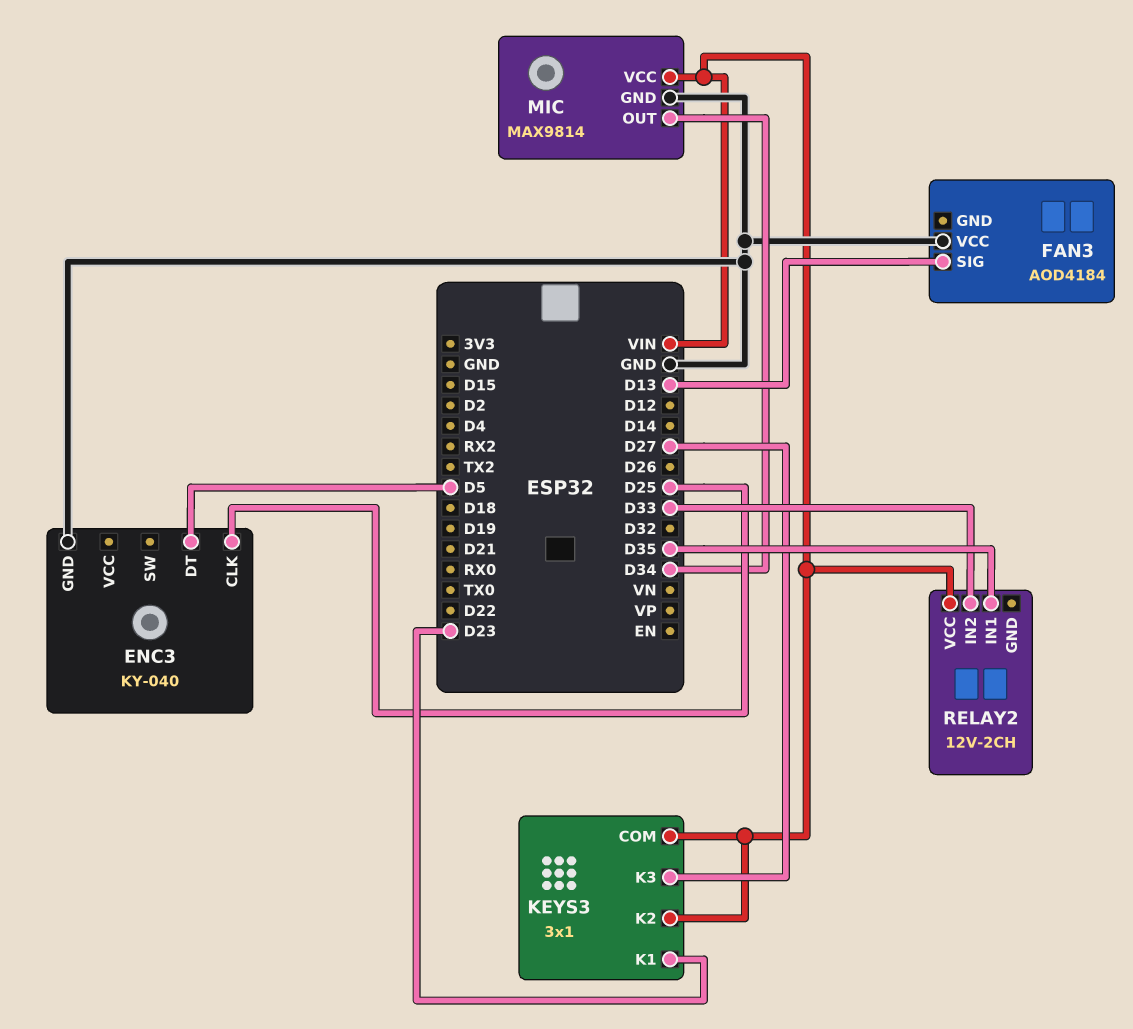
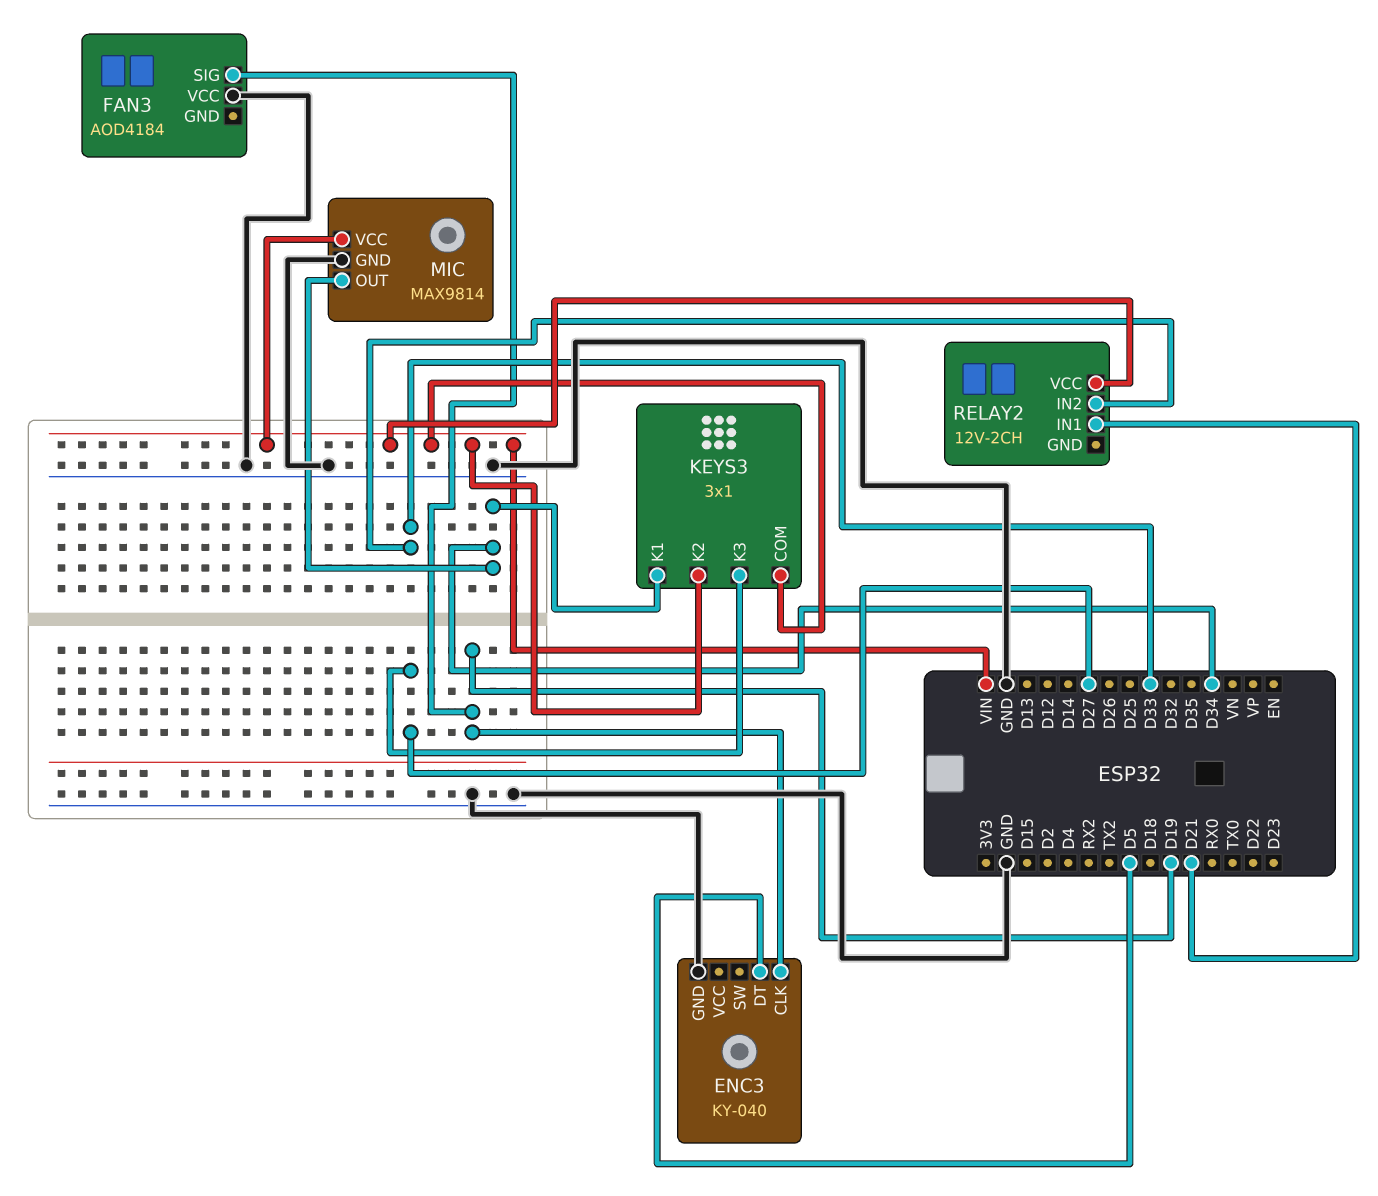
ENC3 pin CLK: D25 -> D19
FAN3 pin SIG: D13 -> D19
KEYS3 pin K1: D23 -> D34
RELAY2 pin IN1: D35 -> D21

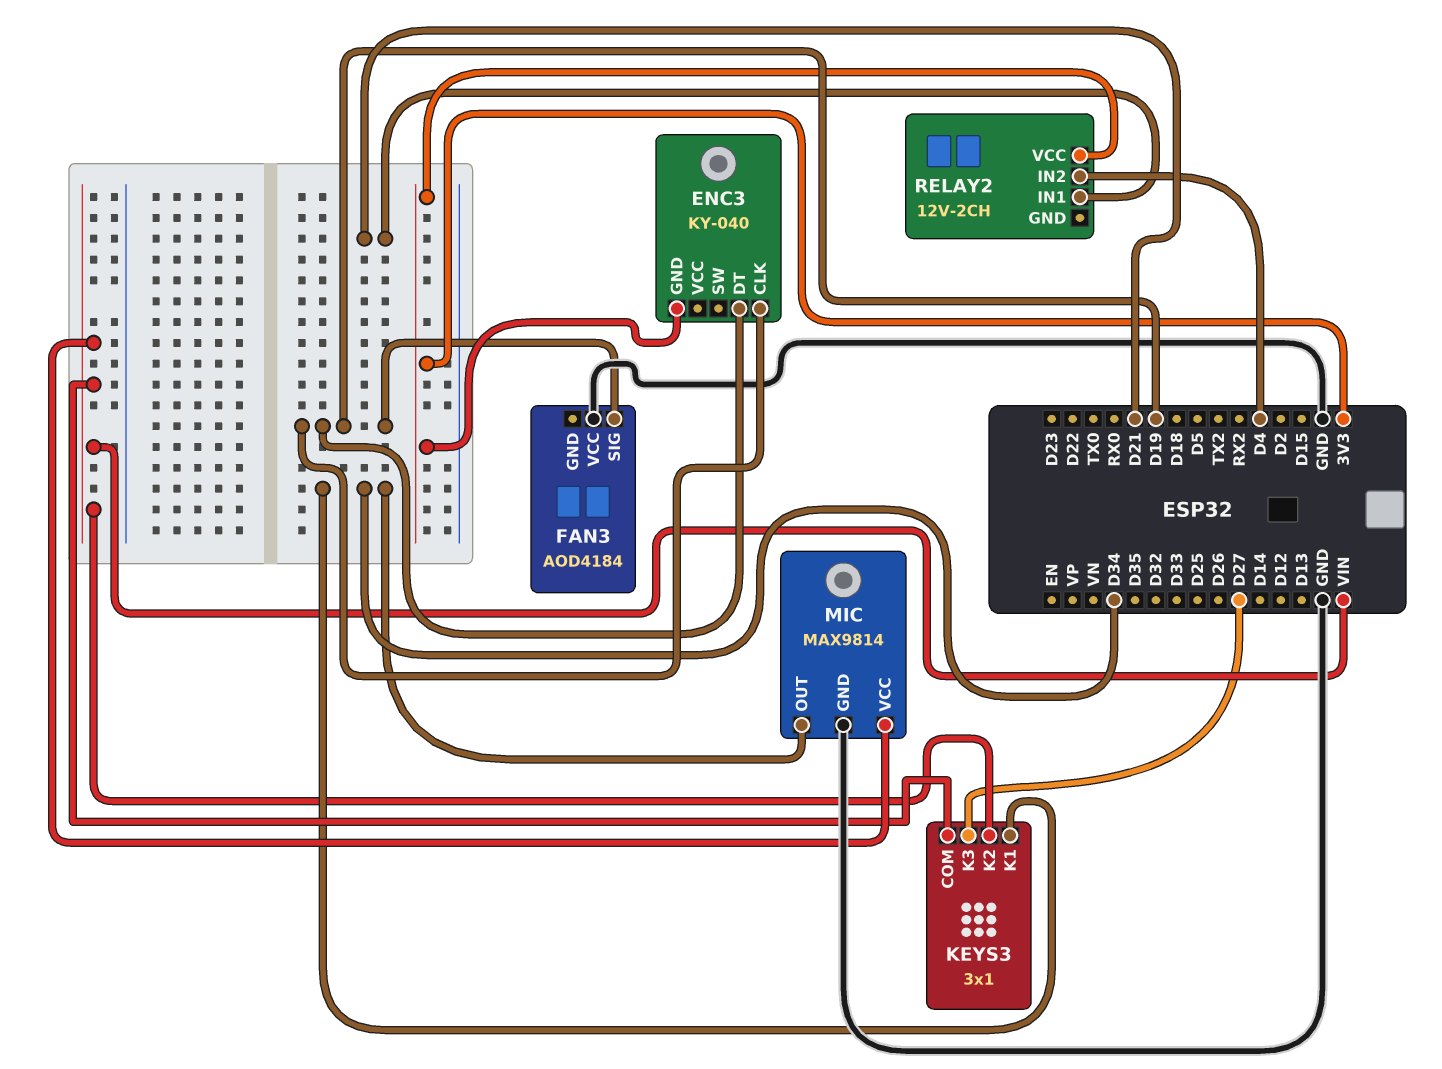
ENC3 pin DT: D5 -> D19
ENC3 pin GND: GND -> 3V3
RELAY2 pin IN2: D33 -> D4
RELAY2 pin VCC: VIN -> 3V3

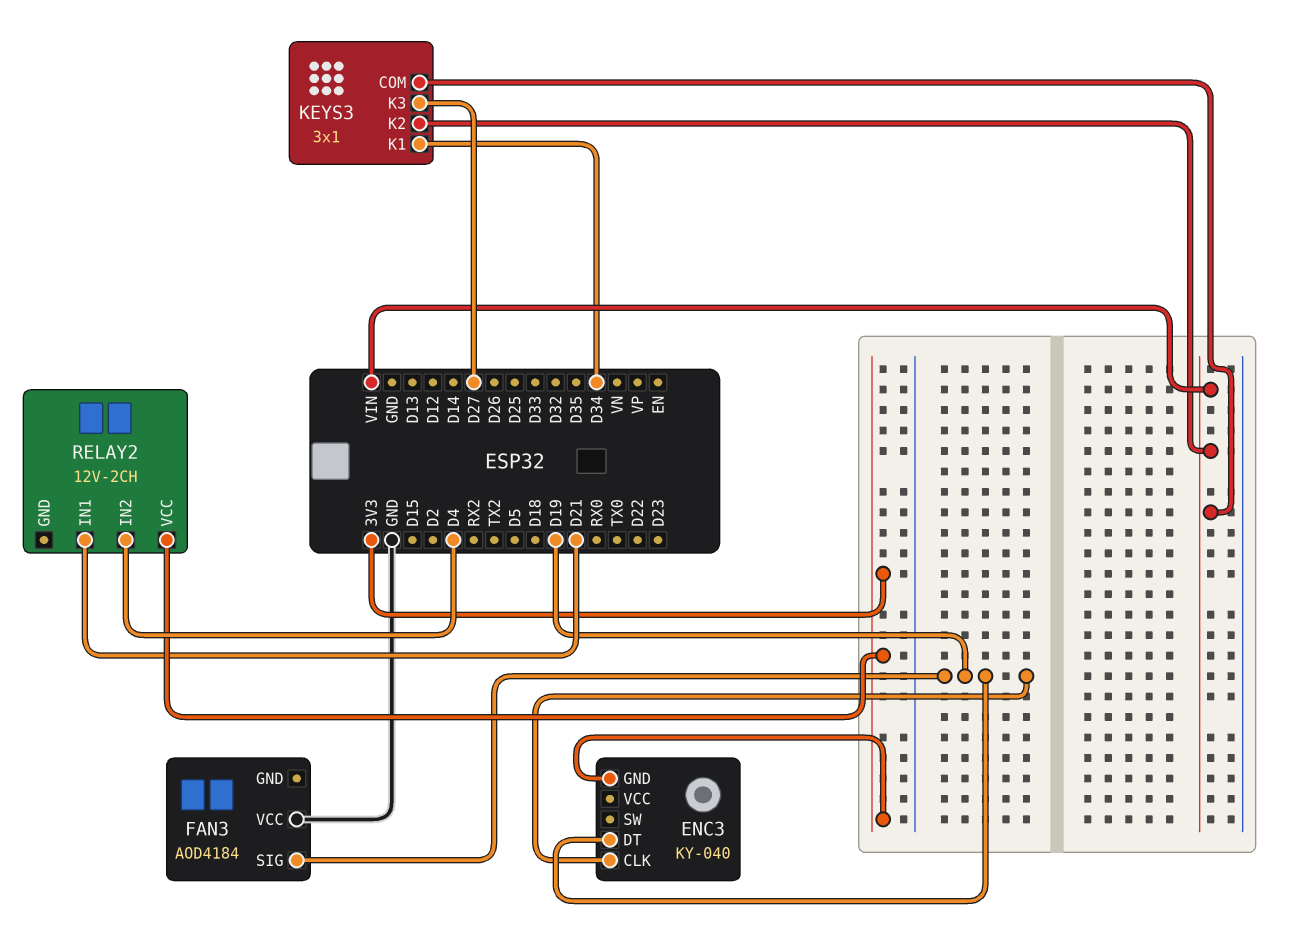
MIC: MAX9814 -> none
MIC pin GND: GND -> none
MIC pin OUT: D34 -> none
MIC pin VCC: VIN -> none

